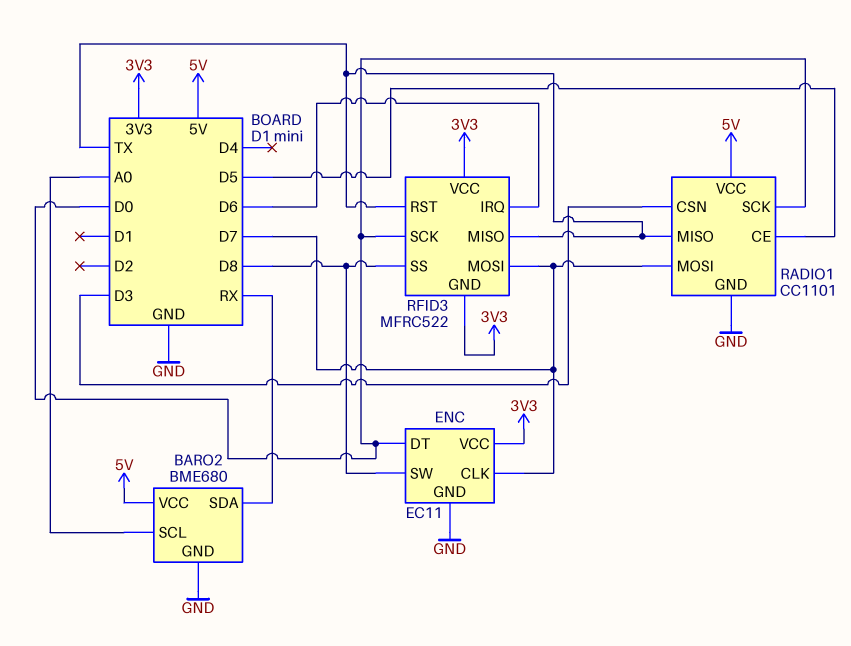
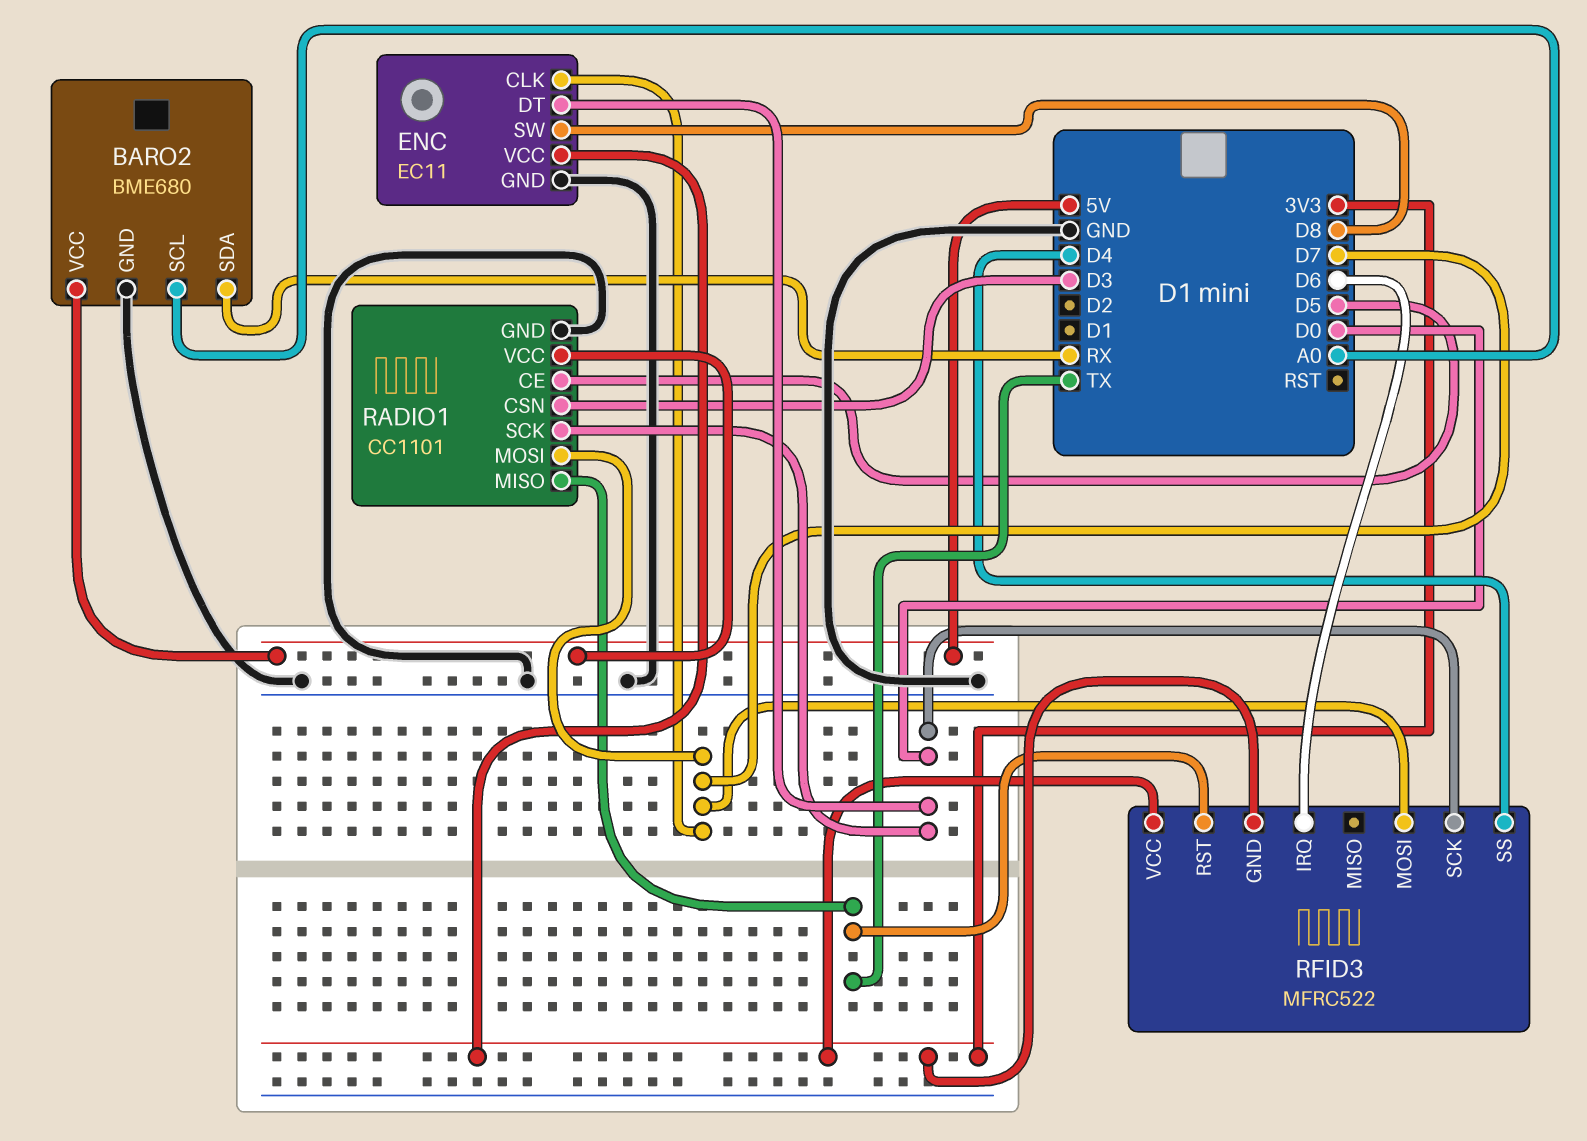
RFID3 pin MISO: TX -> none
RFID3 pin SS: D8 -> D4

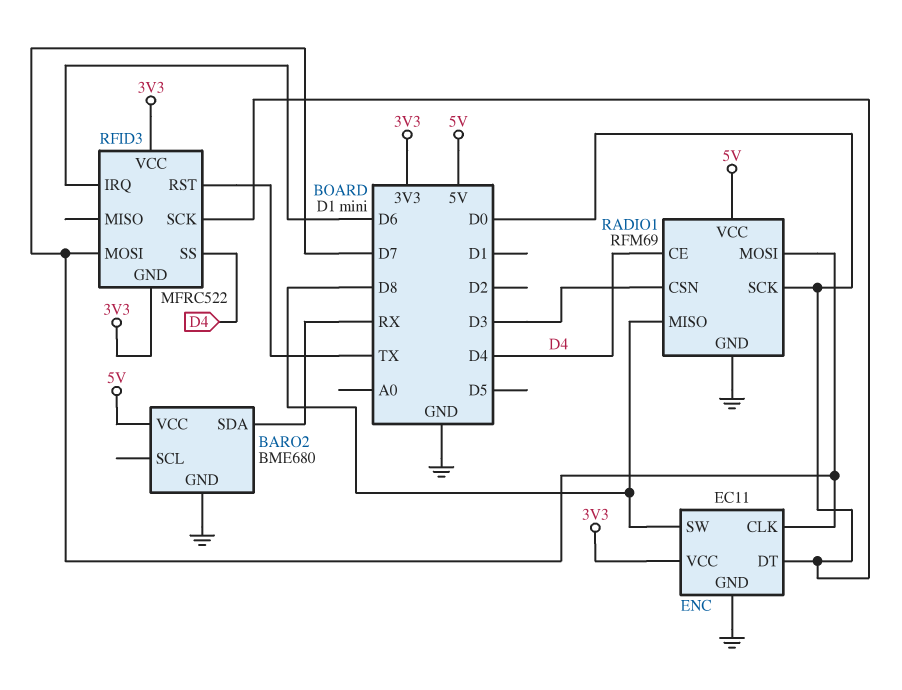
BARO2 pin SCL: A0 -> none
RADIO1: CC1101 -> RFM69
RADIO1 pin CE: D5 -> D4
RADIO1 pin MISO: TX -> D8

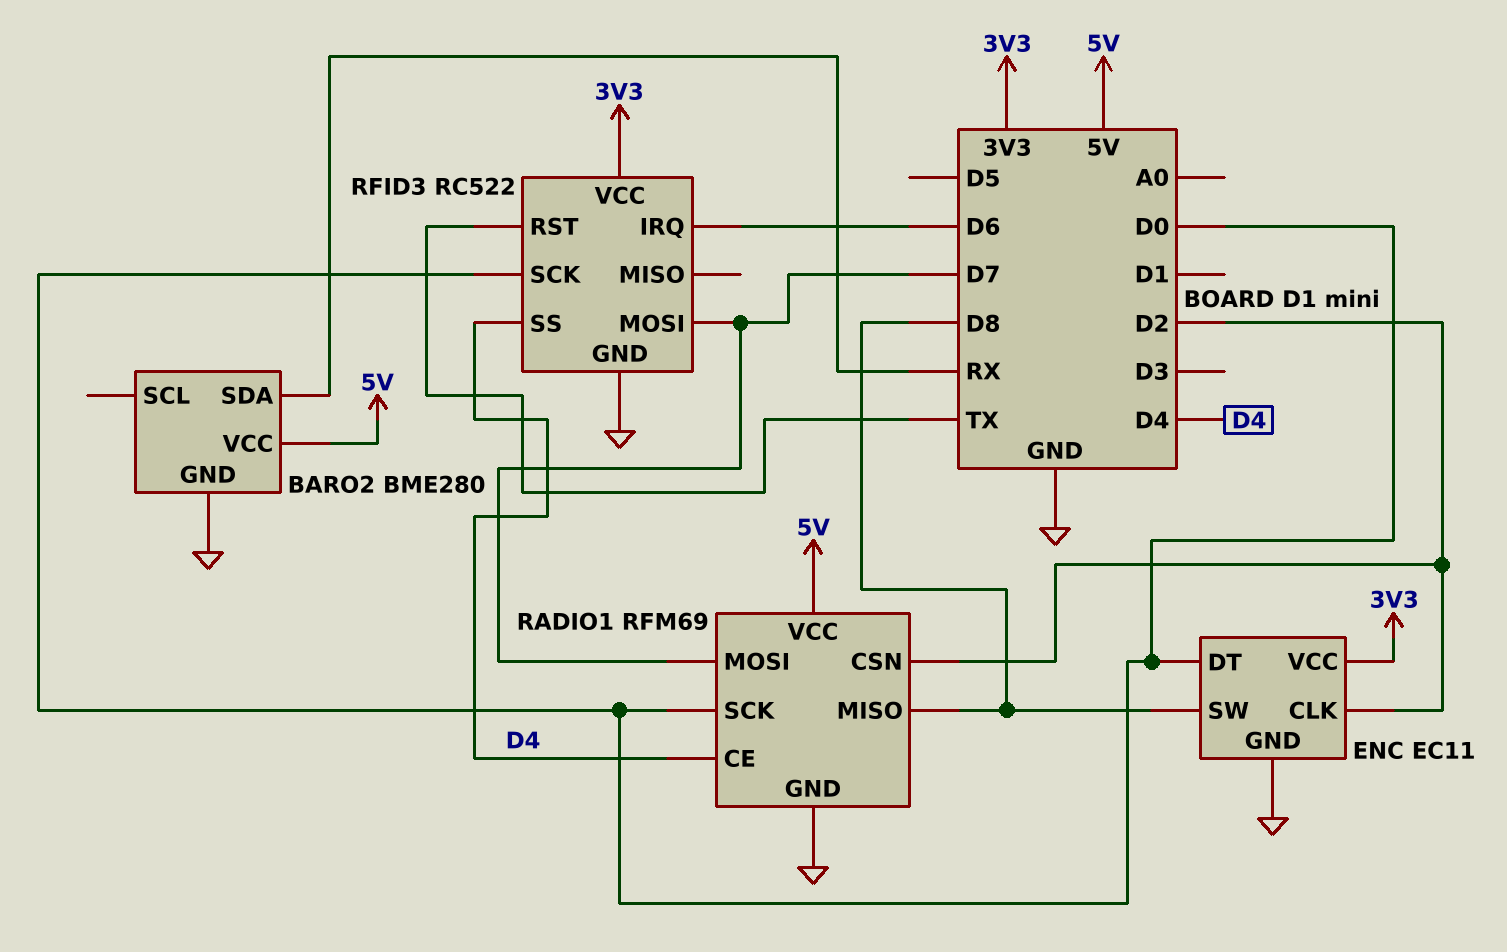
BARO2: BME680 -> BME280
ENC pin CLK: D7 -> D2
RADIO1 pin CSN: D3 -> D2
RFID3: MFRC522 -> RC522
RFID3 pin GND: 3V3 -> GND

